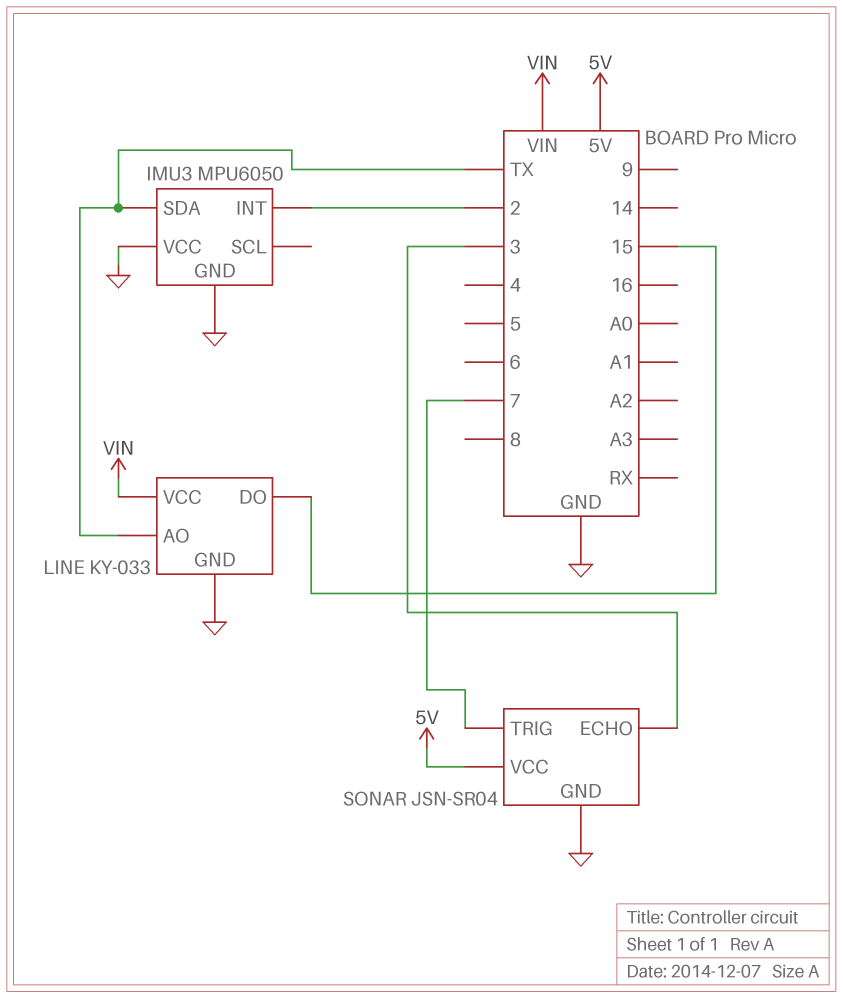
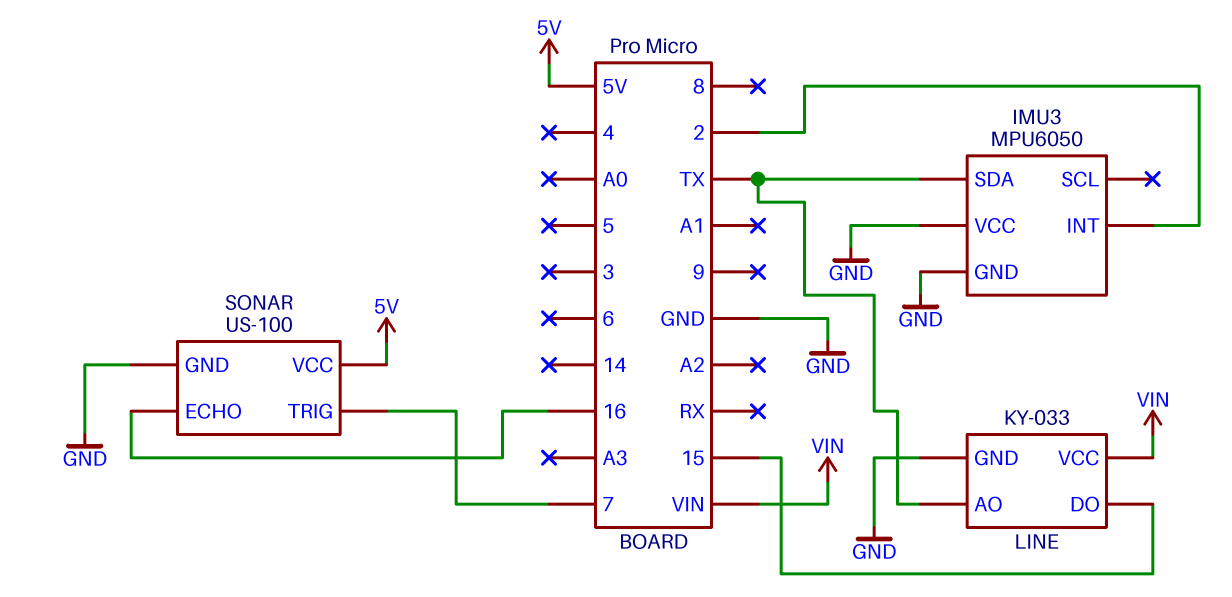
SONAR: JSN-SR04 -> US-100
SONAR pin ECHO: 3 -> 16

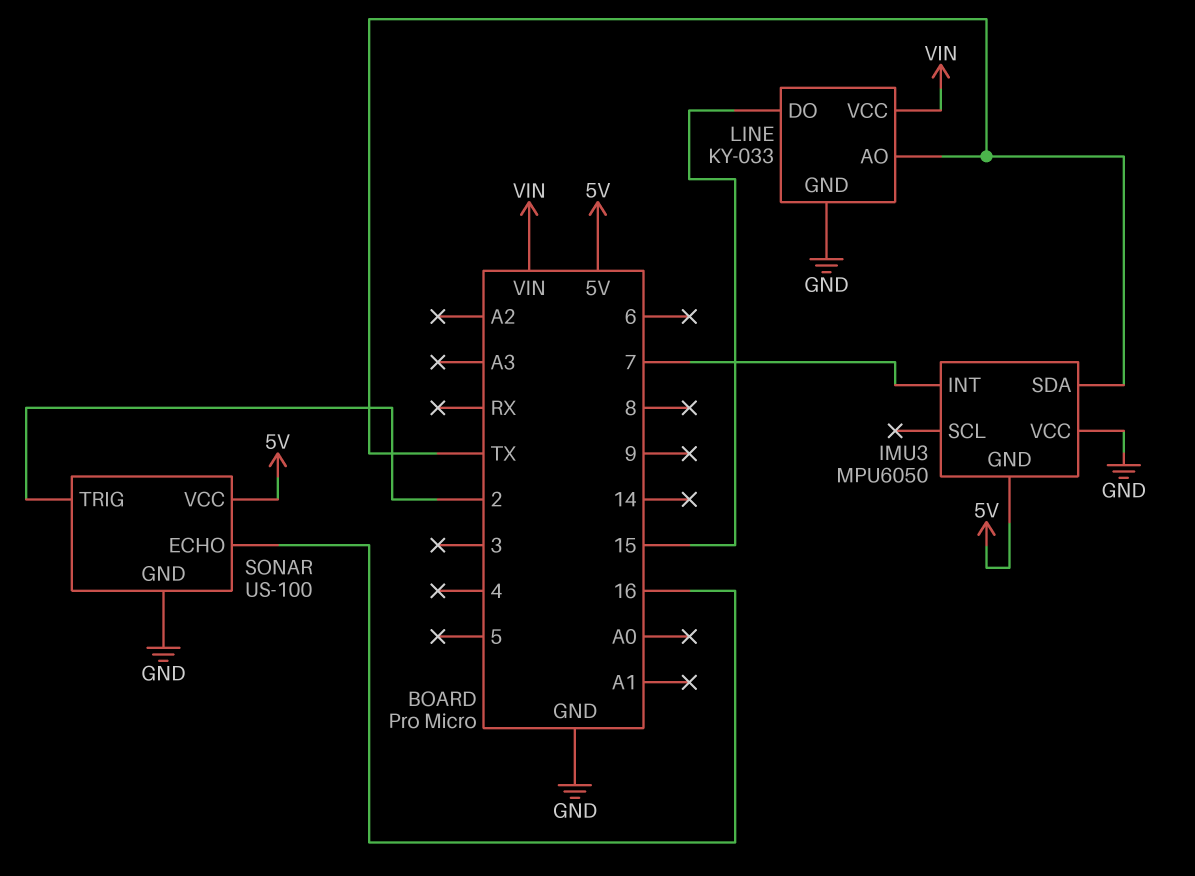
IMU3 pin GND: GND -> 5V
IMU3 pin INT: 2 -> 7
SONAR pin TRIG: 7 -> 2

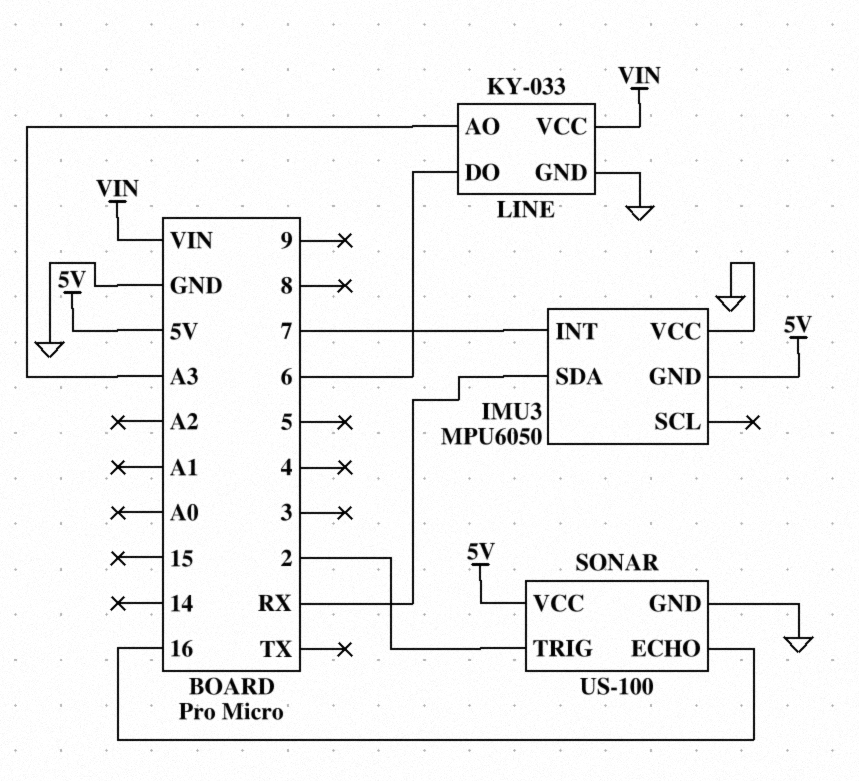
IMU3 pin SDA: TX -> RX
LINE pin AO: TX -> A3
LINE pin DO: 15 -> 6

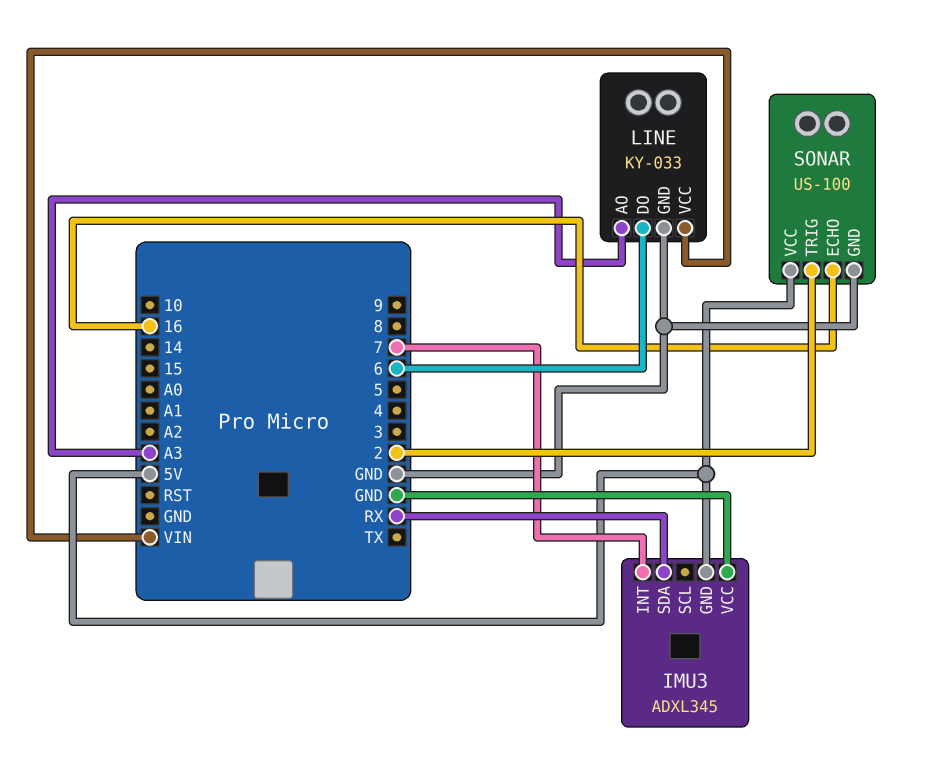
IMU3: MPU6050 -> ADXL345

